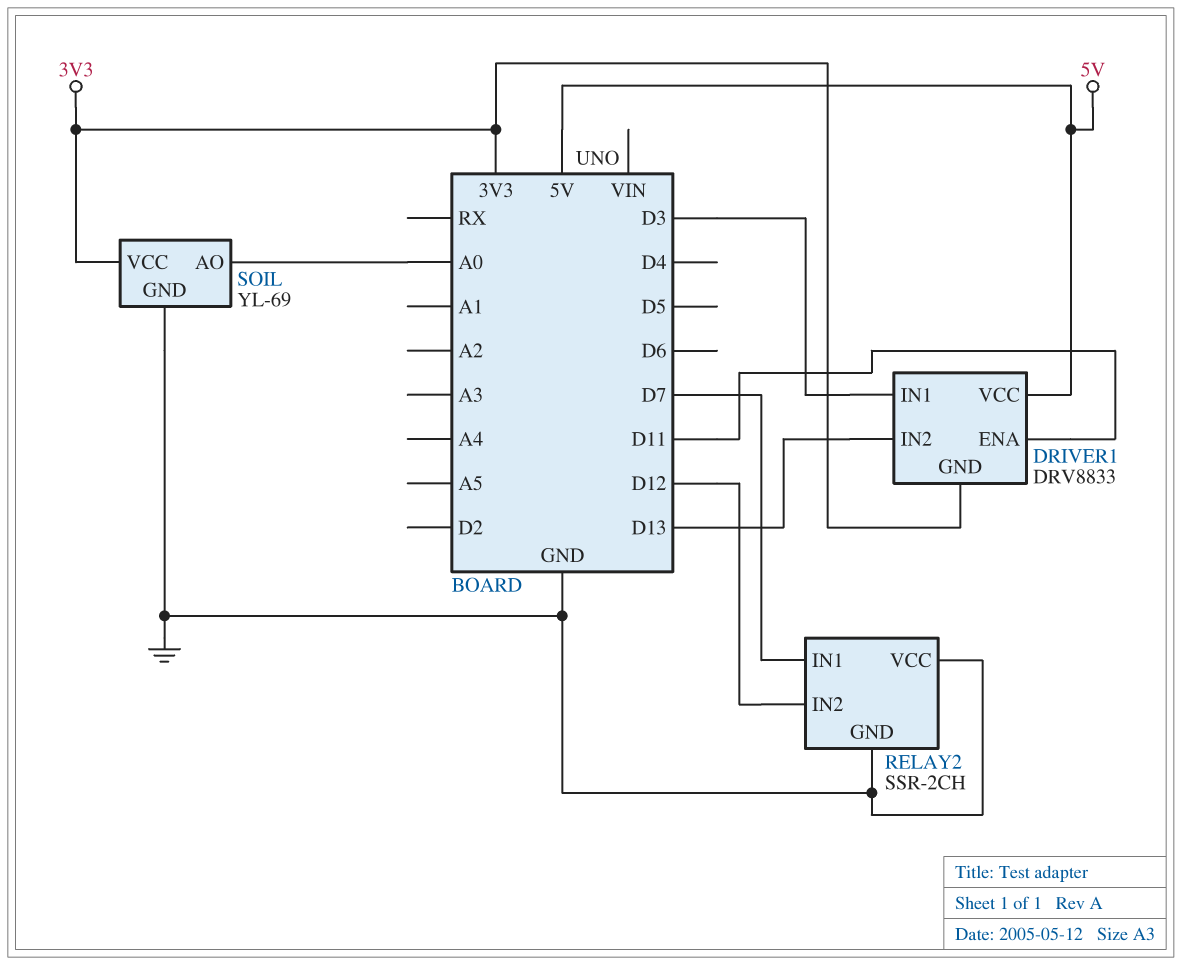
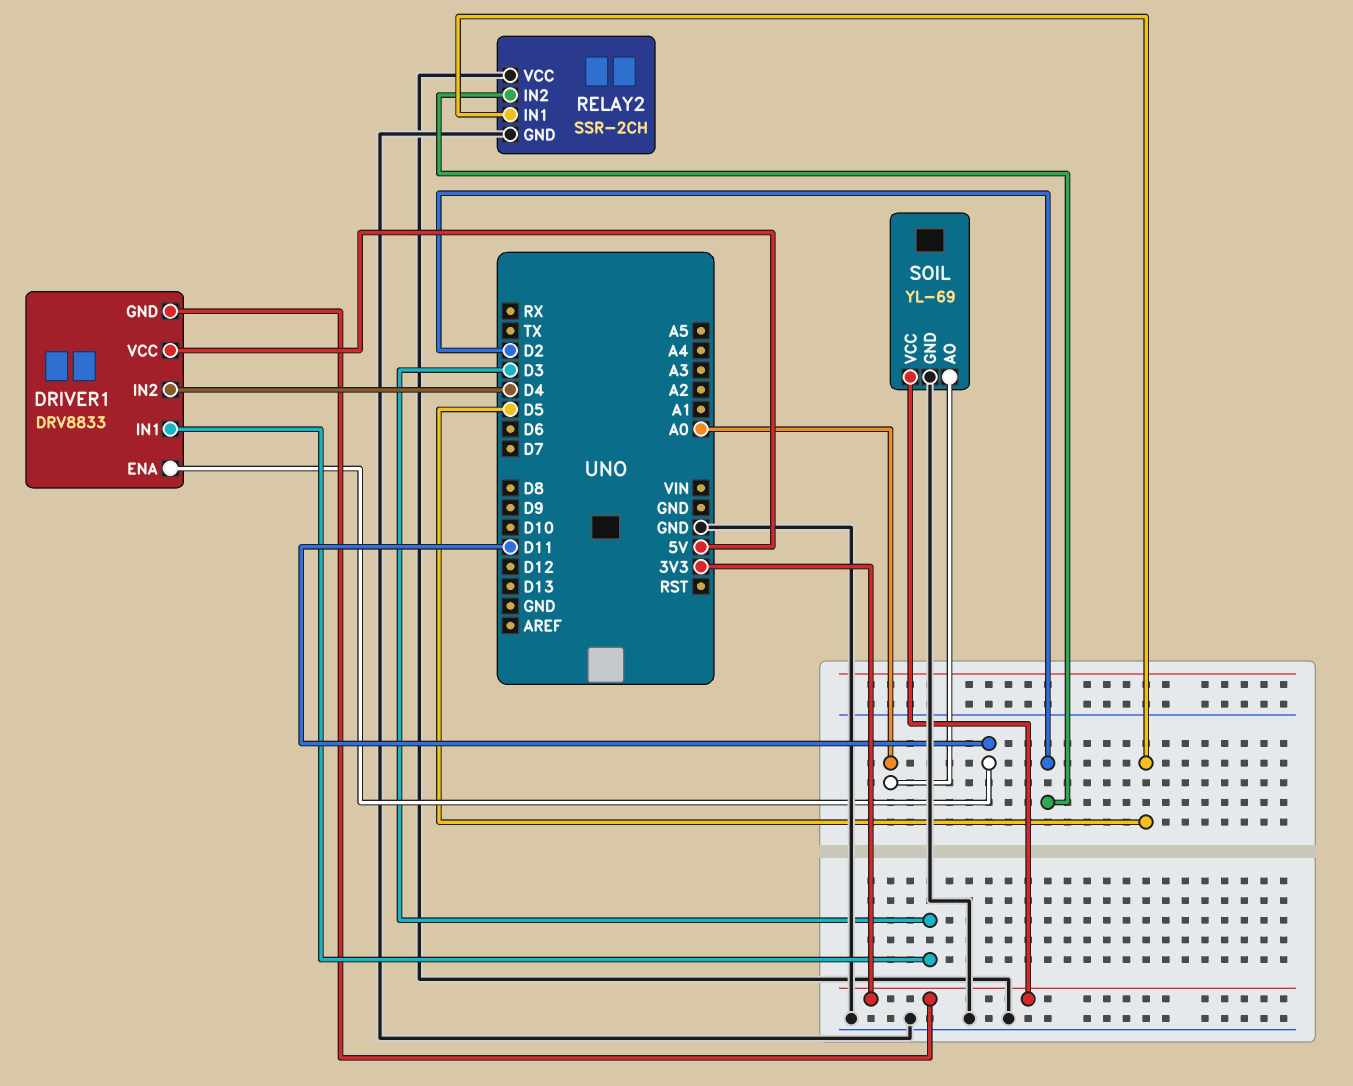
DRIVER1 pin IN2: D13 -> D4
RELAY2 pin IN1: D7 -> D5
RELAY2 pin IN2: D12 -> D2

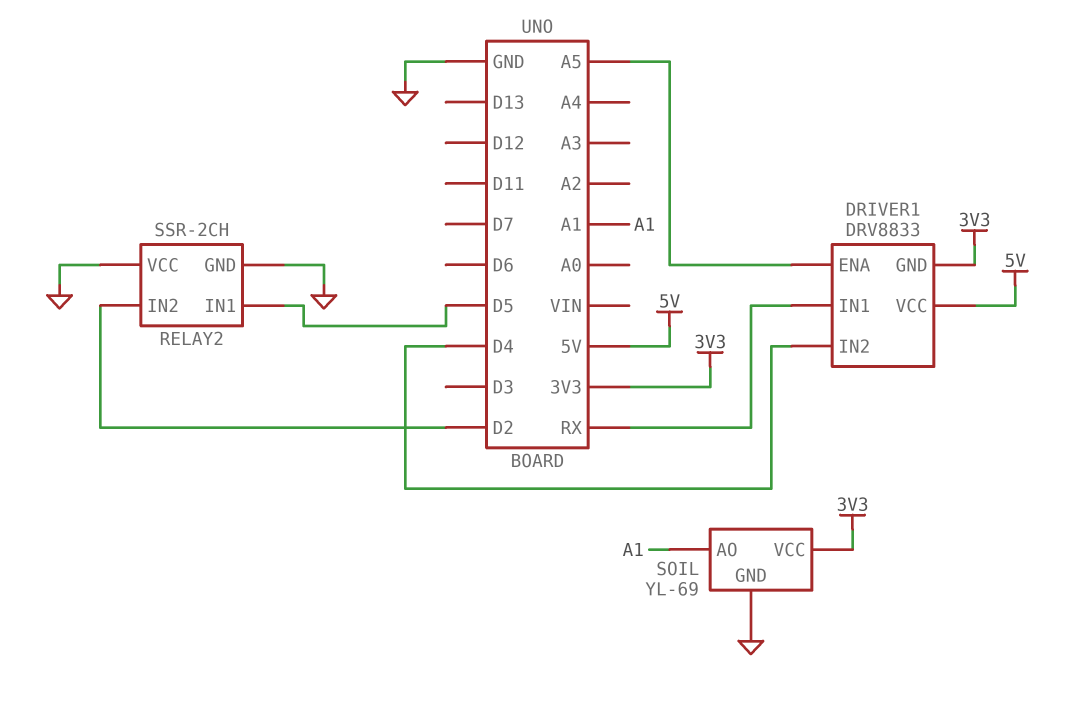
DRIVER1 pin ENA: D11 -> A5
DRIVER1 pin IN1: D3 -> RX
SOIL pin AO: A0 -> A1

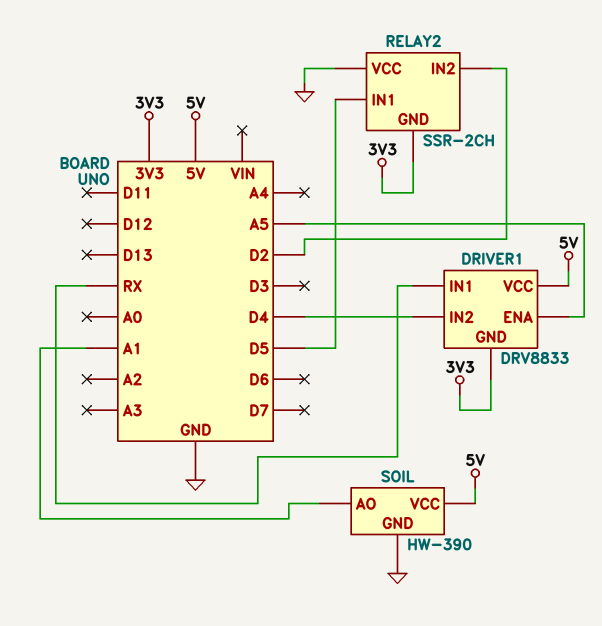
RELAY2 pin GND: GND -> 3V3
SOIL: YL-69 -> HW-390
SOIL pin VCC: 3V3 -> 5V

